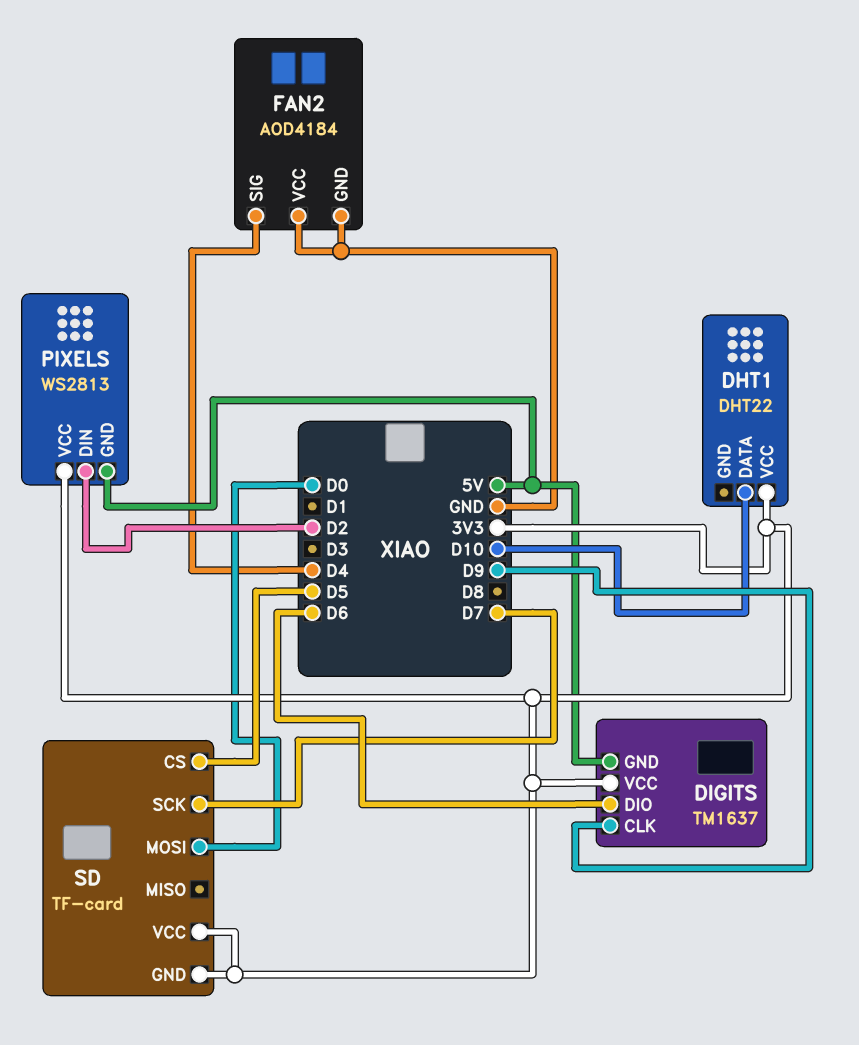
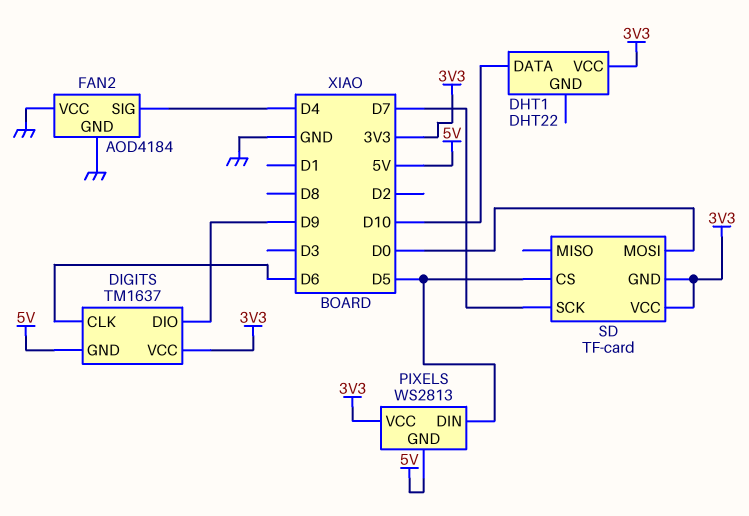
DIGITS pin CLK: D9 -> D6
DIGITS pin DIO: D6 -> D9
PIXELS pin DIN: D2 -> D5

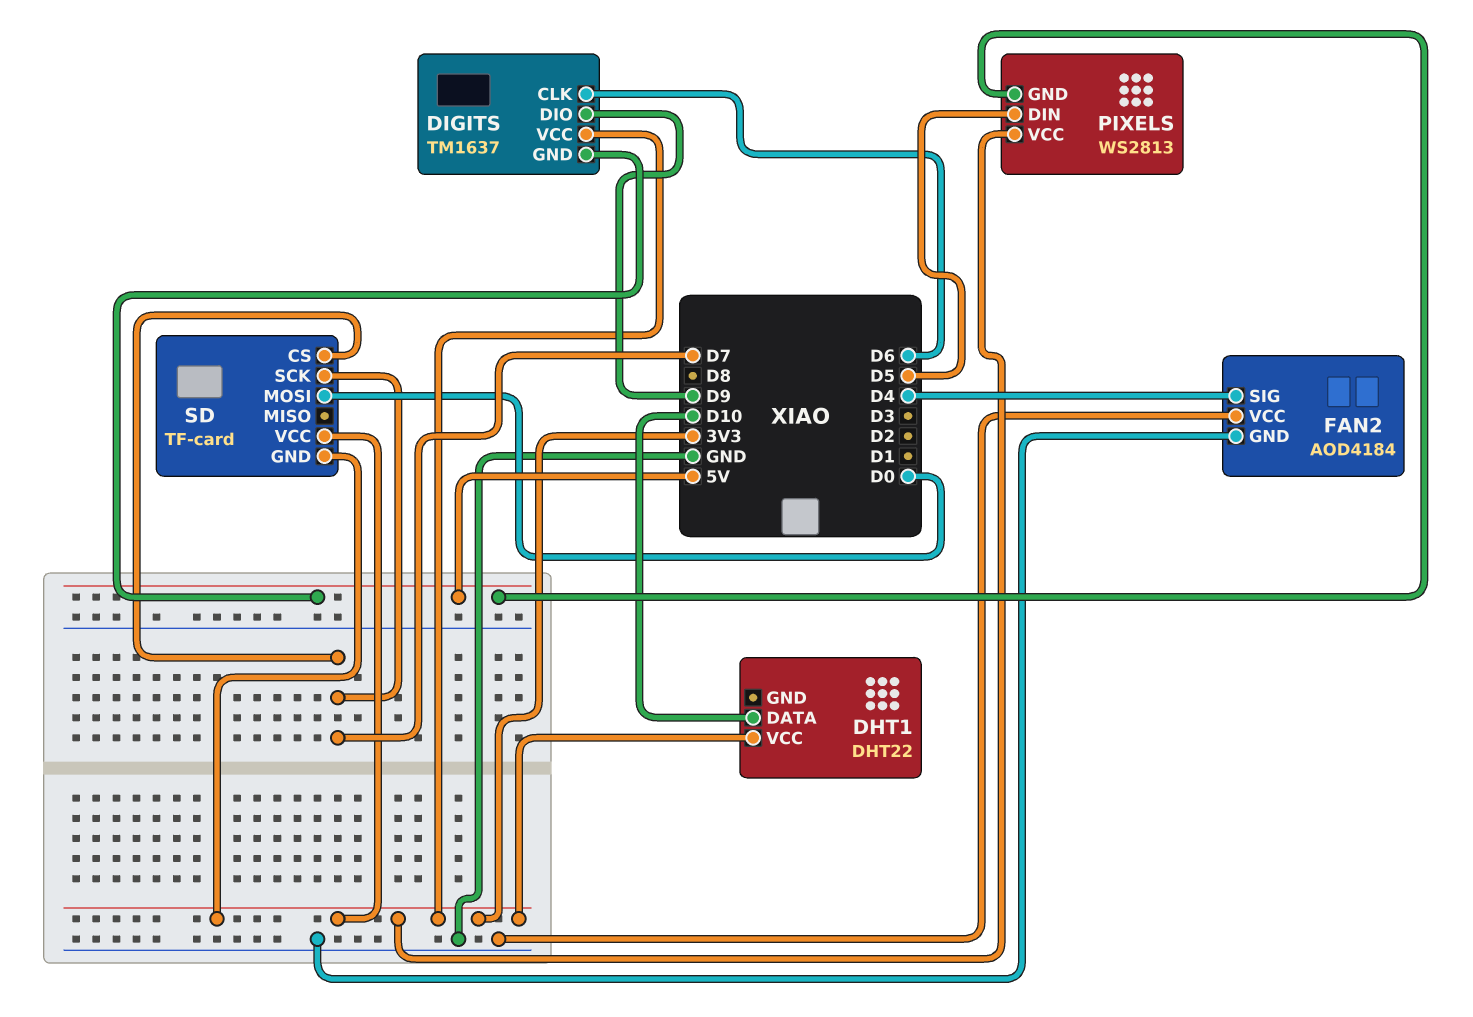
SD pin CS: D5 -> D7

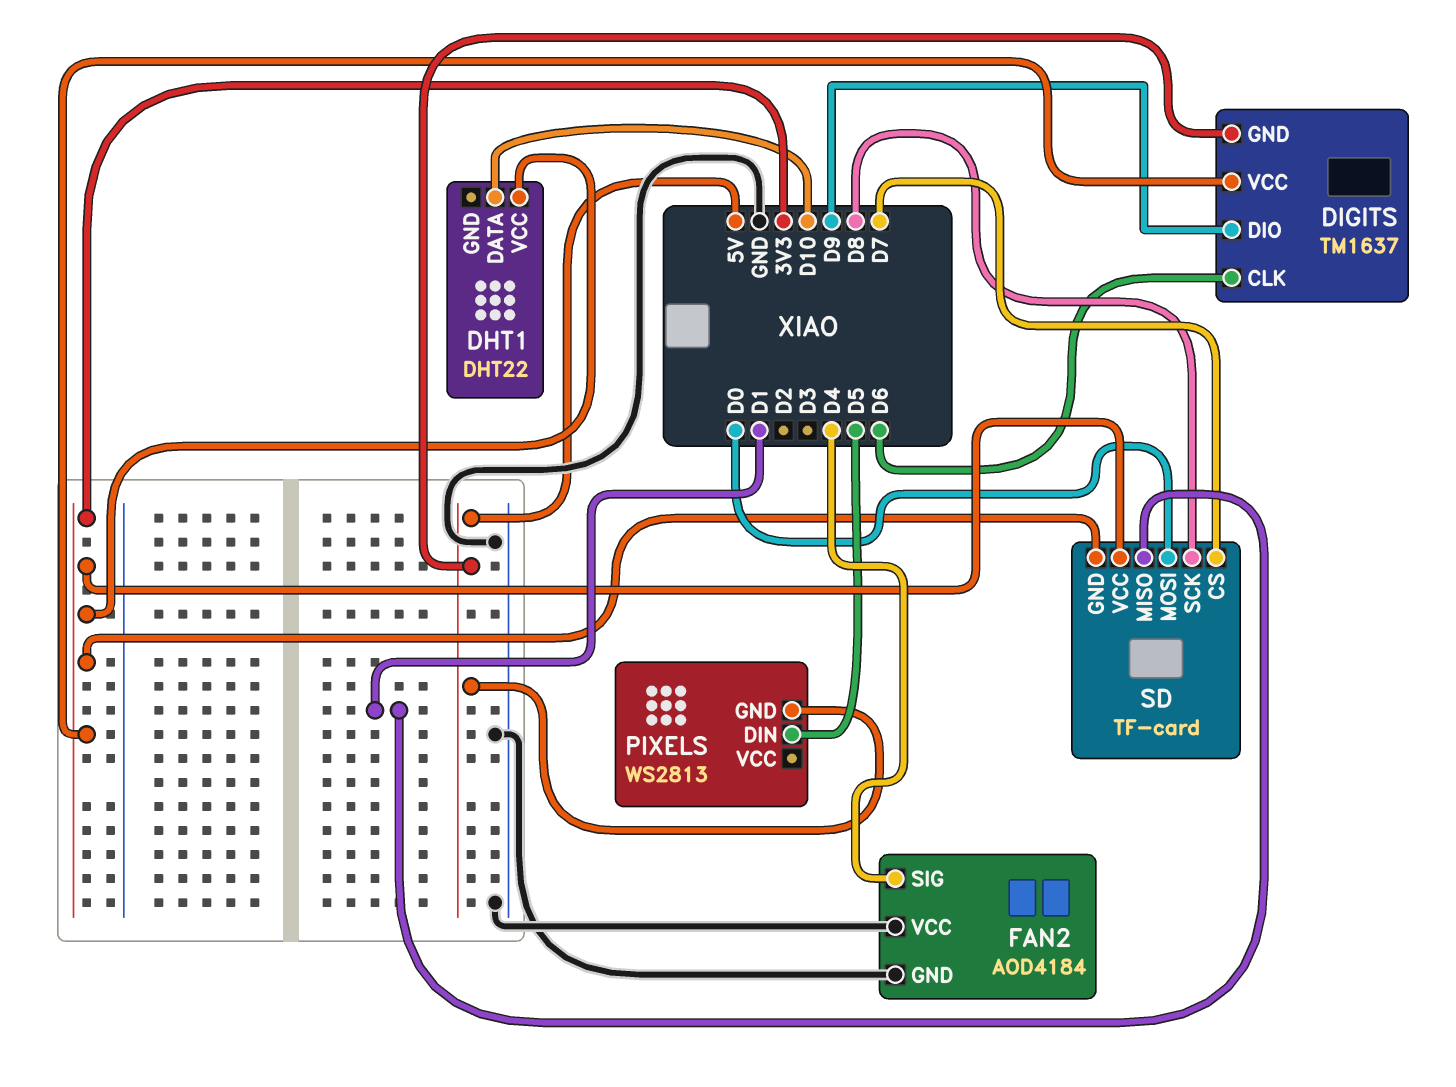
PIXELS pin VCC: 3V3 -> none
SD pin MISO: none -> D1
SD pin SCK: D7 -> D8

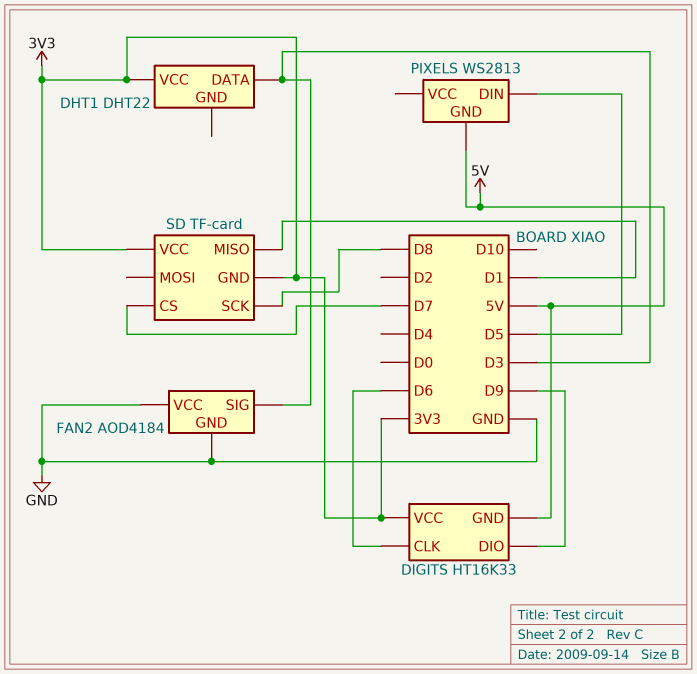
DHT1 pin DATA: D10 -> D3
DIGITS: TM1637 -> HT16K33
FAN2 pin SIG: D4 -> D3
SD pin MOSI: D0 -> none

